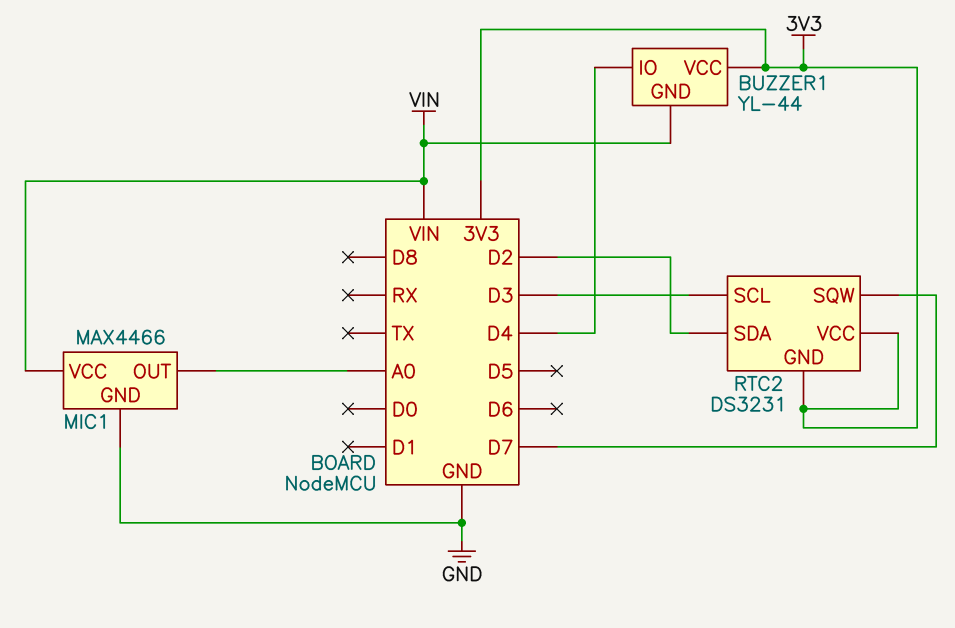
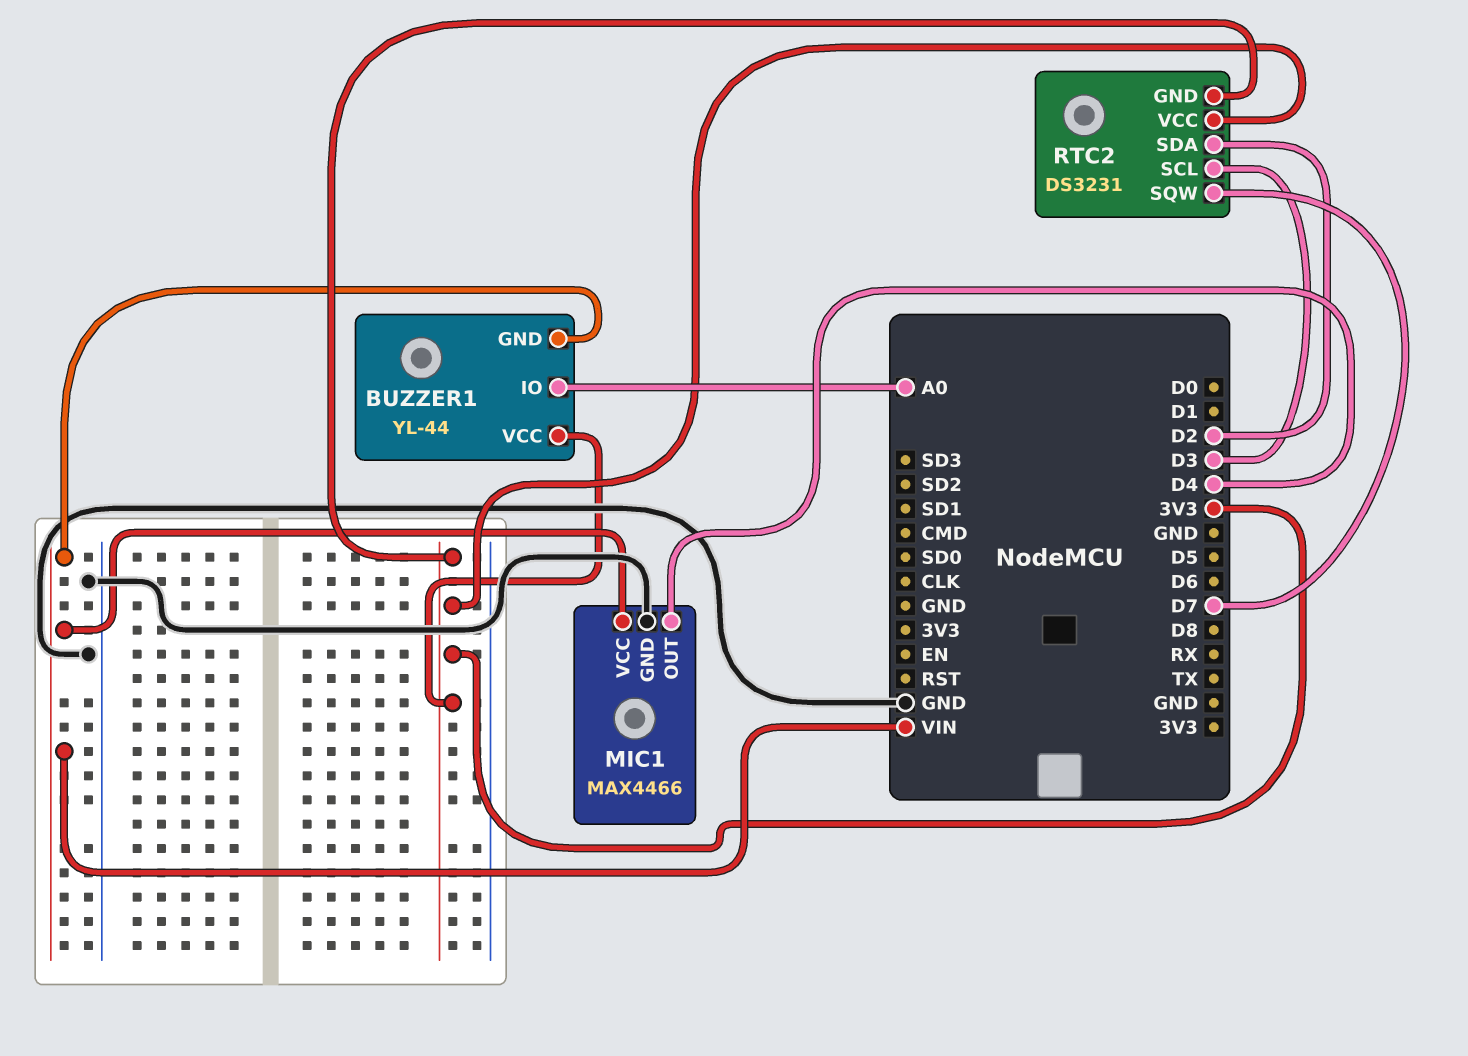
BUZZER1 pin IO: D4 -> A0
MIC1 pin OUT: A0 -> D4

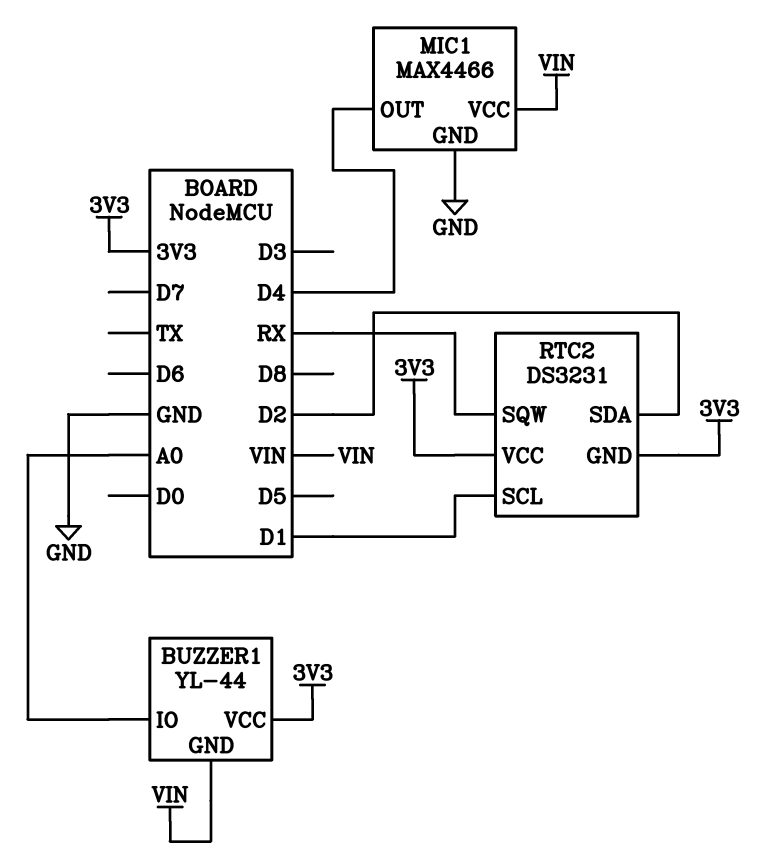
RTC2 pin SCL: D3 -> D1
RTC2 pin SQW: D7 -> RX

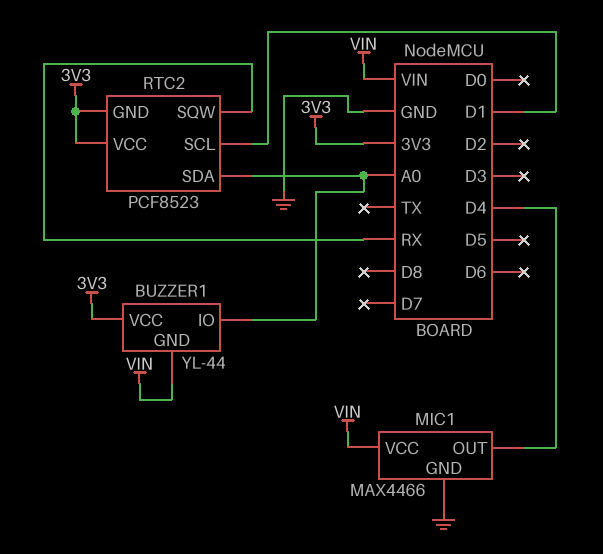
RTC2: DS3231 -> PCF8523
RTC2 pin SDA: D2 -> A0

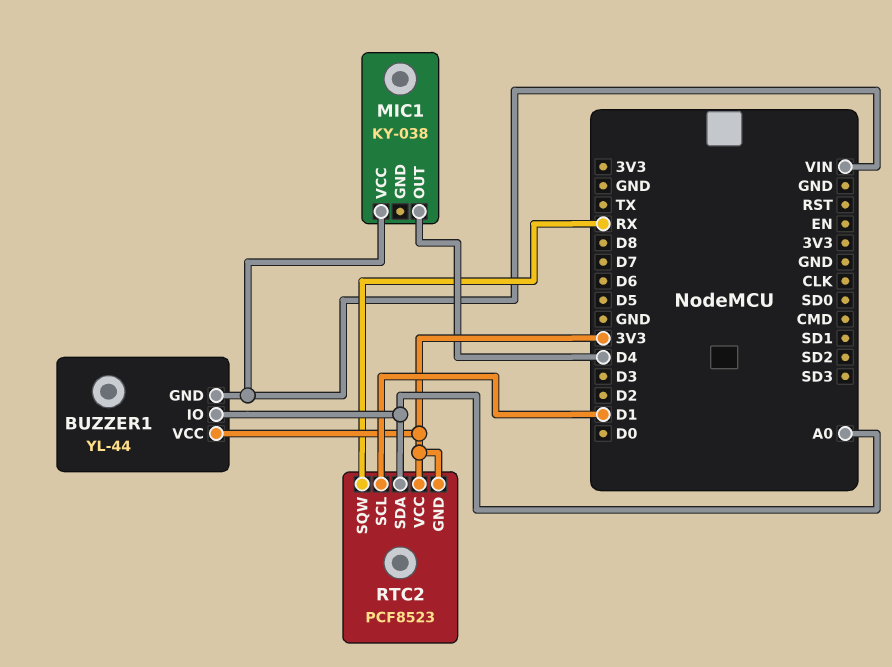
MIC1: MAX4466 -> KY-038
MIC1 pin GND: GND -> none

